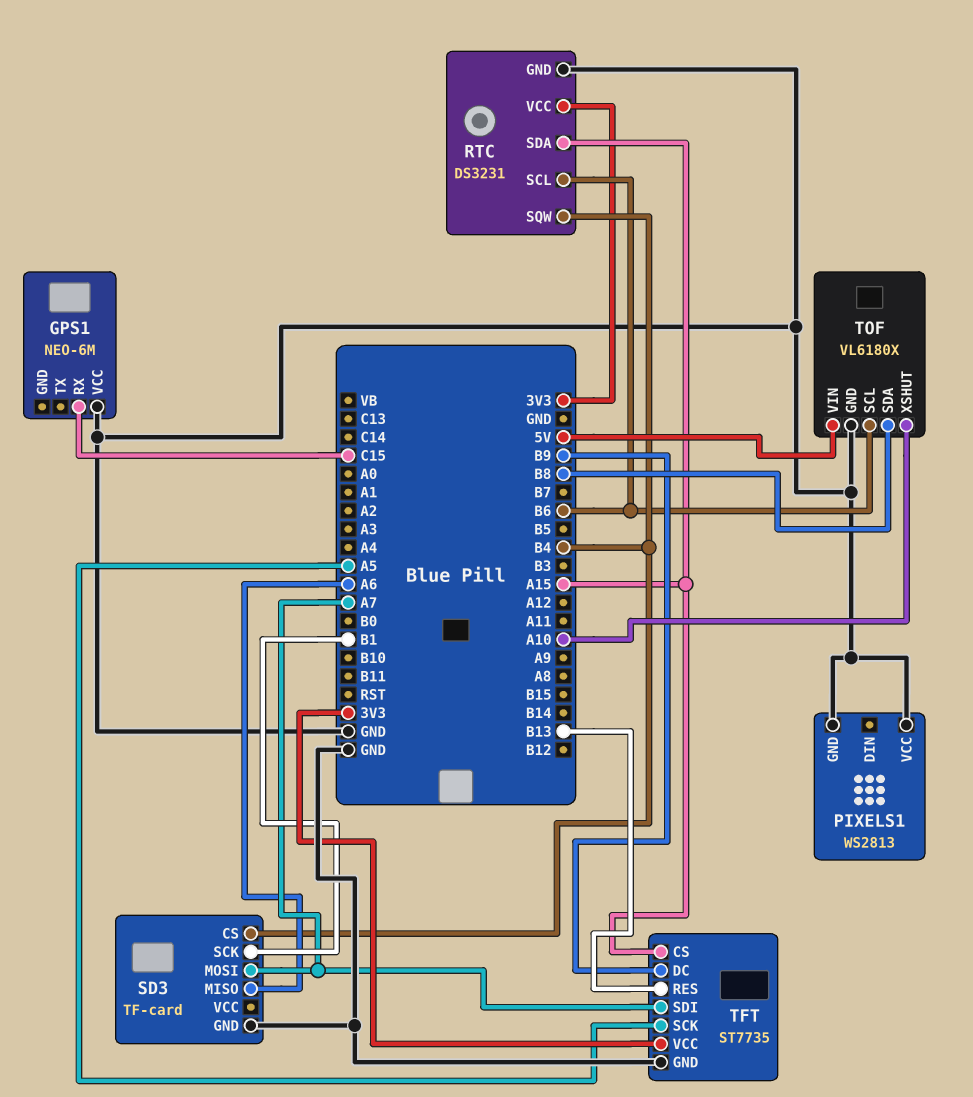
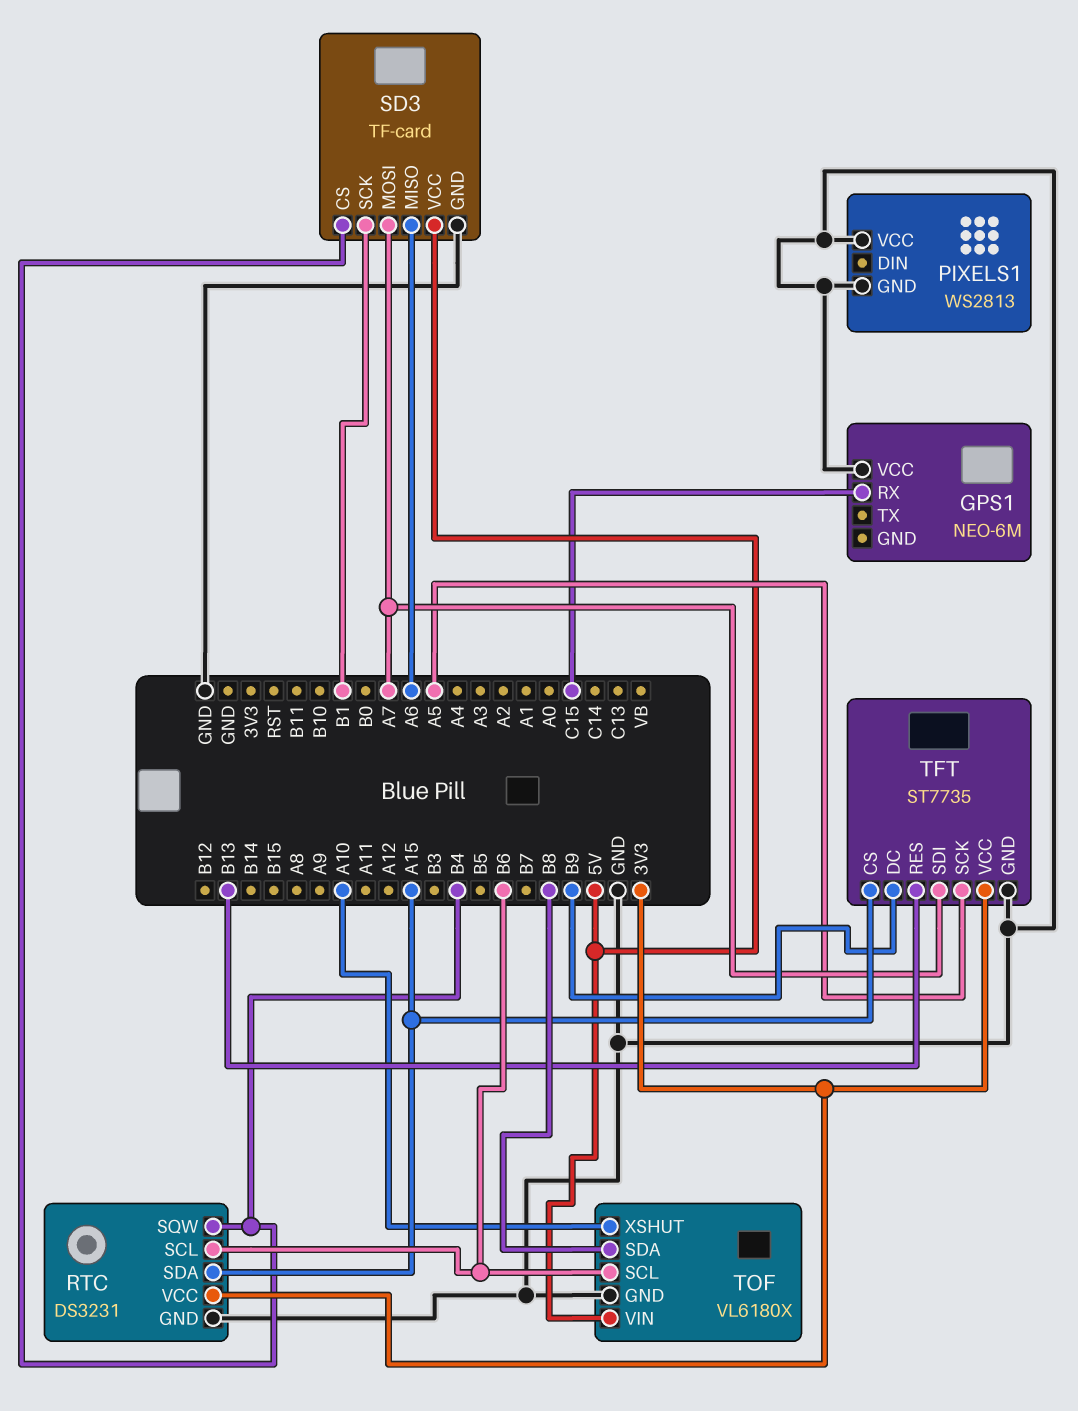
SD3 pin VCC: none -> 5V

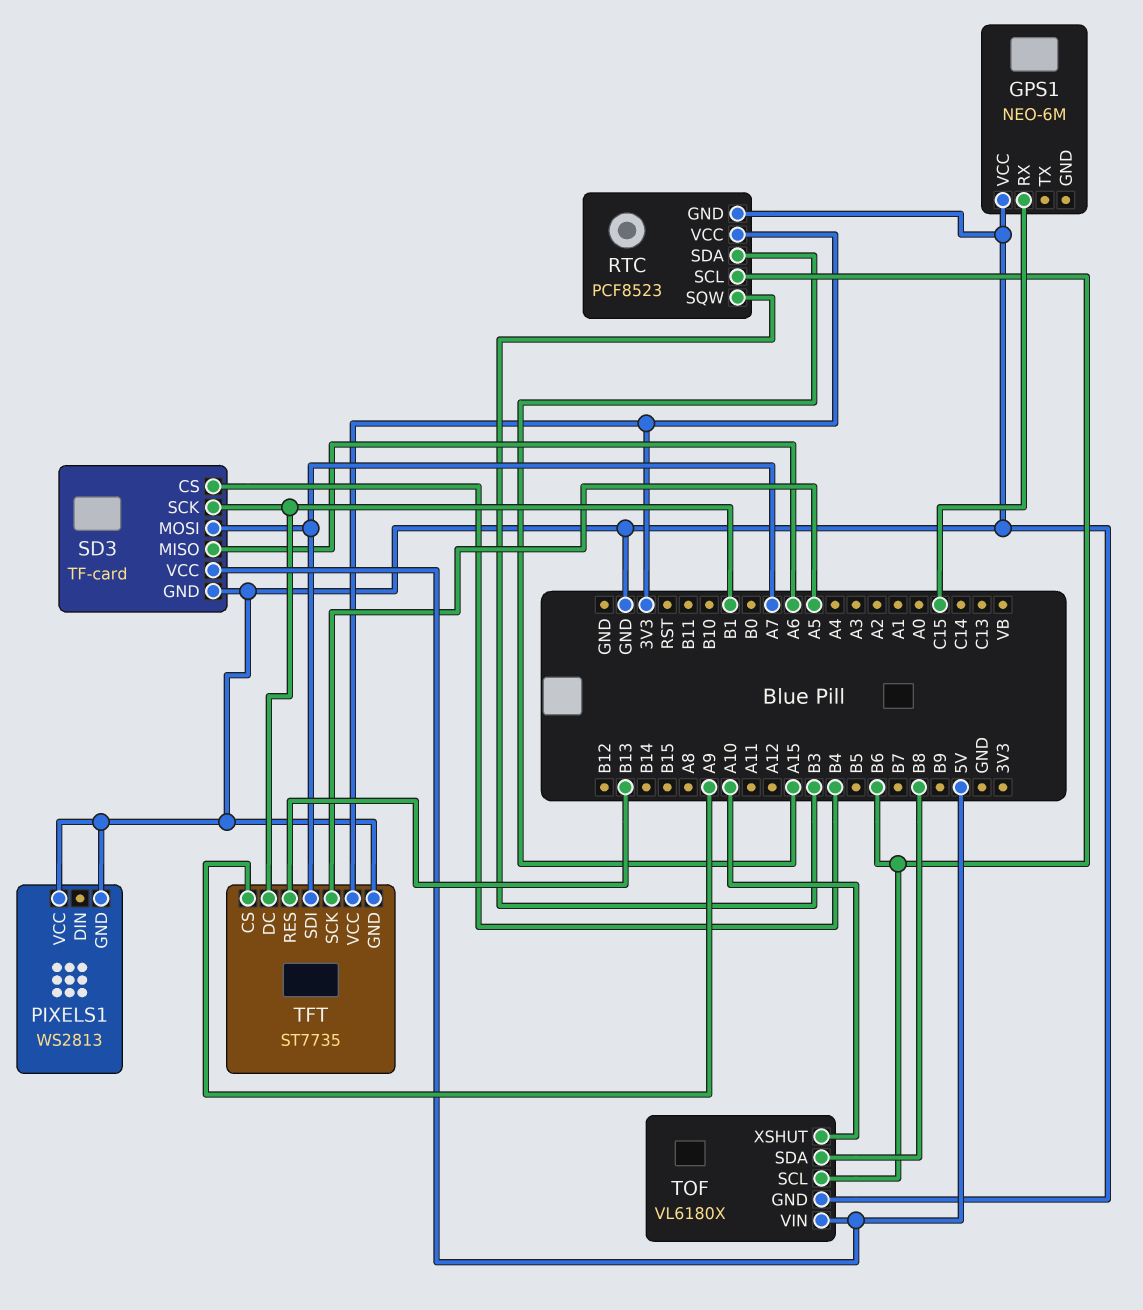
RTC: DS3231 -> PCF8523
RTC pin SQW: B4 -> B3
TFT pin CS: A15 -> A9
TFT pin DC: B9 -> B1

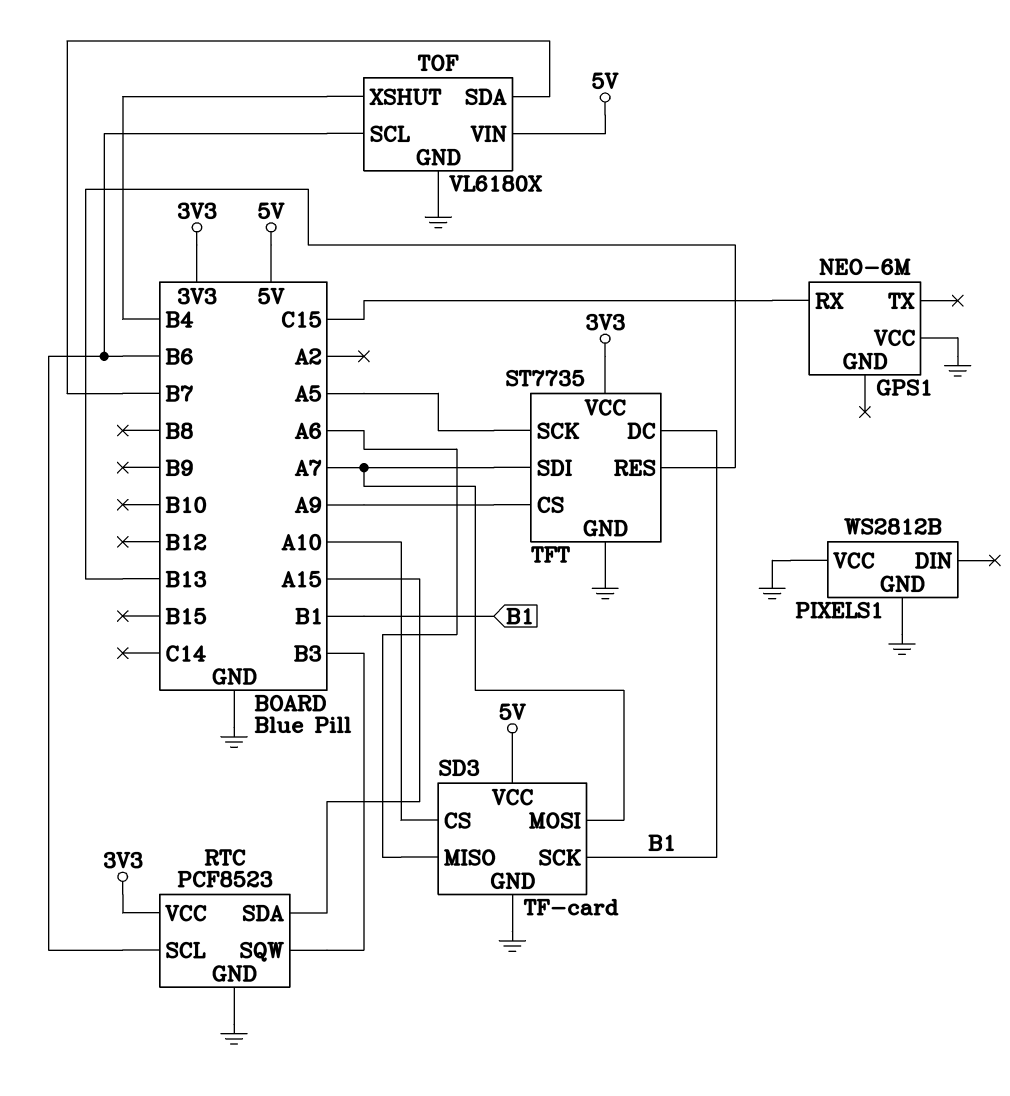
PIXELS1: WS2813 -> WS2812B
SD3 pin CS: B4 -> A10
TOF pin SDA: B8 -> B7
TOF pin XSHUT: A10 -> B4

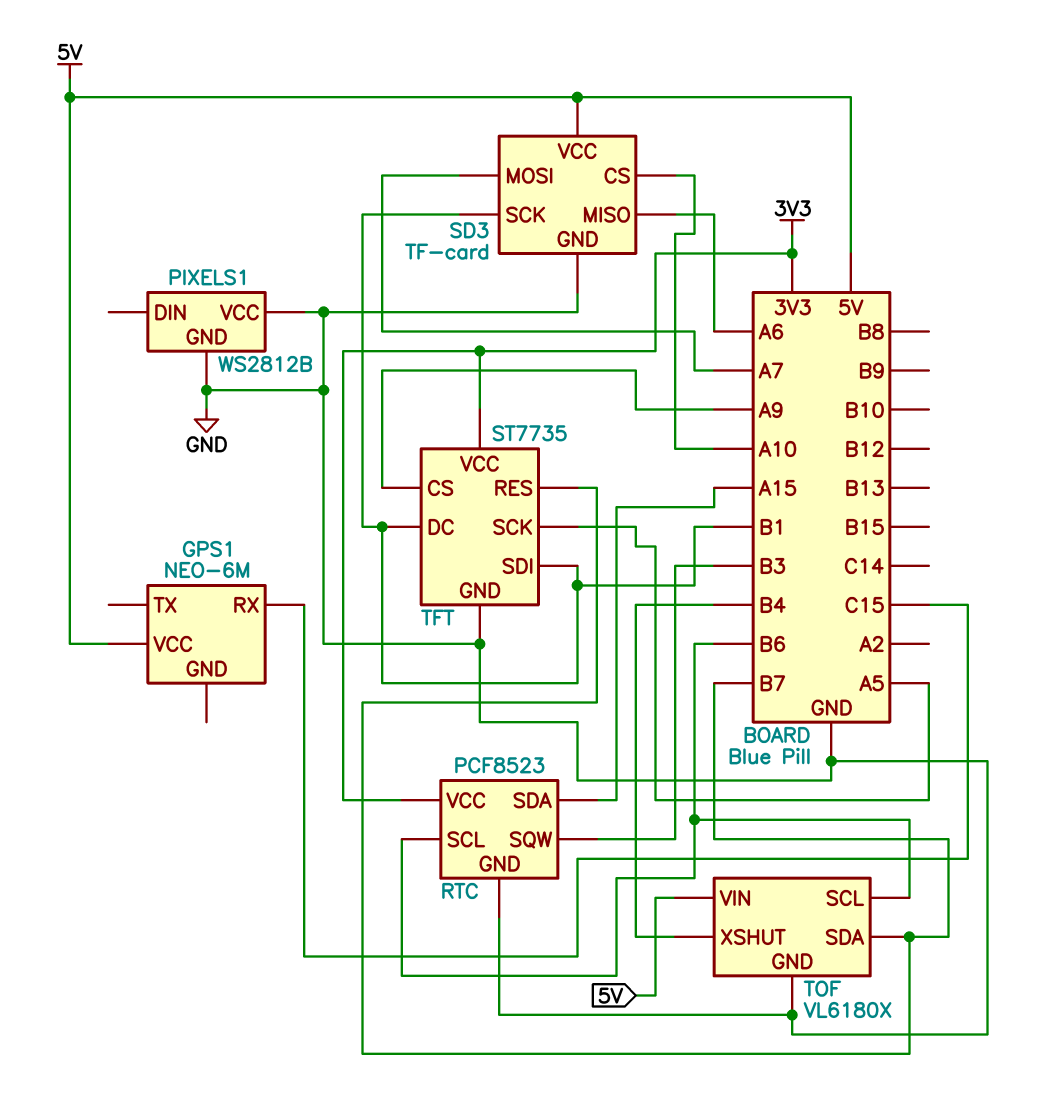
GPS1 pin VCC: GND -> 5V
TFT pin RES: B13 -> B7
TFT pin SDI: A7 -> B1

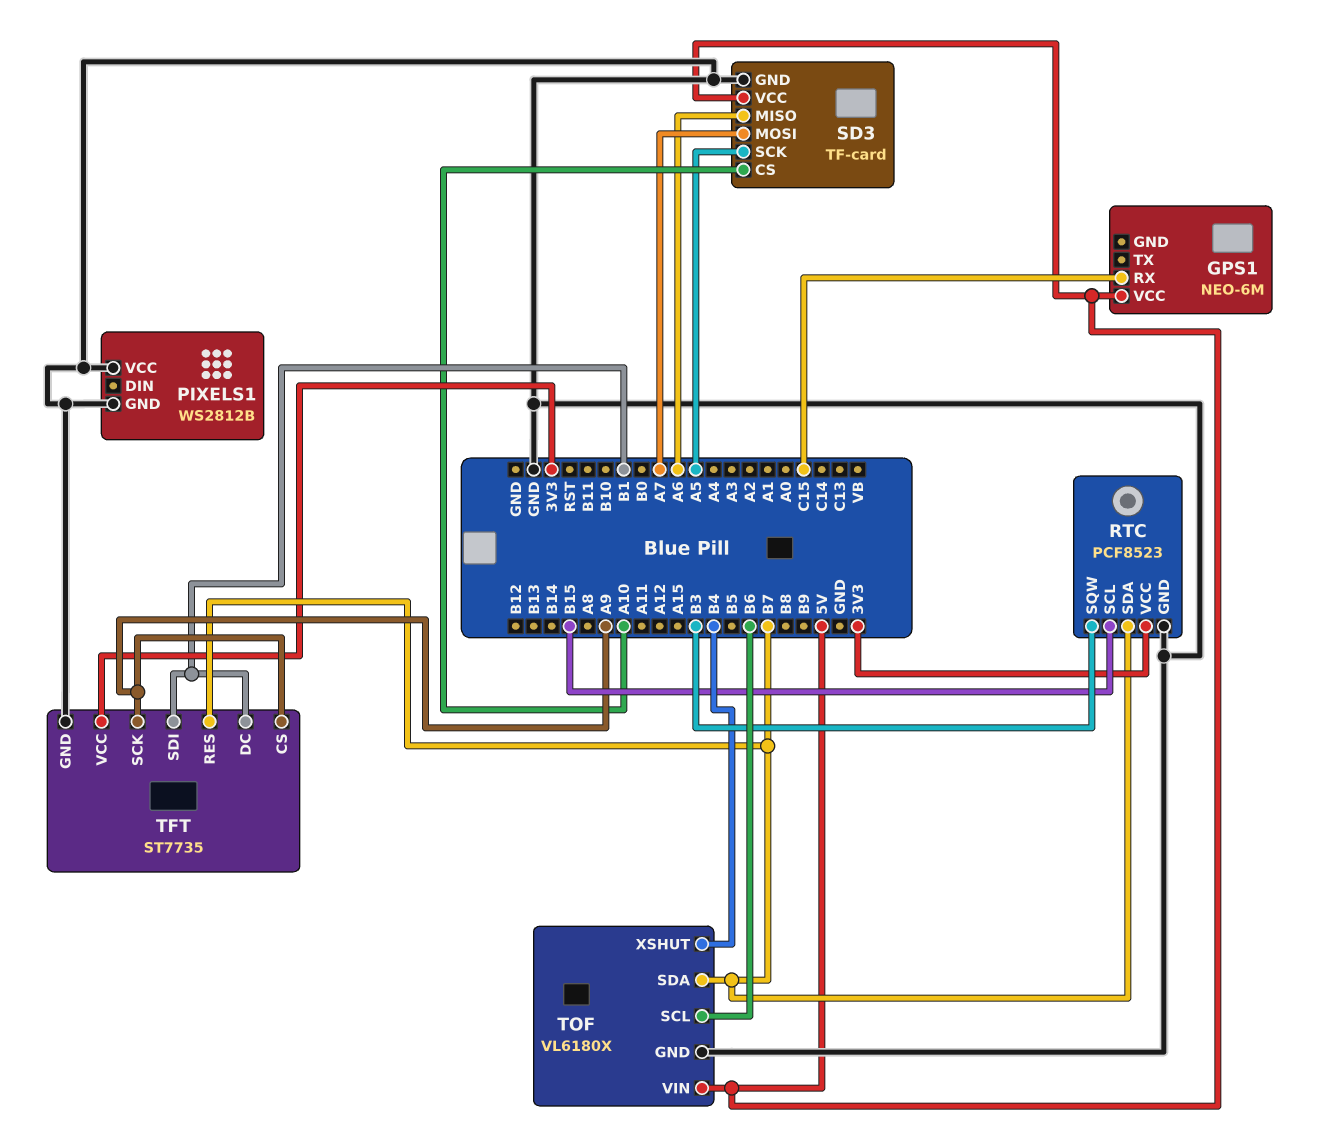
RTC pin SCL: B6 -> B15
RTC pin SDA: A15 -> B7
SD3 pin SCK: B1 -> A5
TFT pin SCK: A5 -> A9

